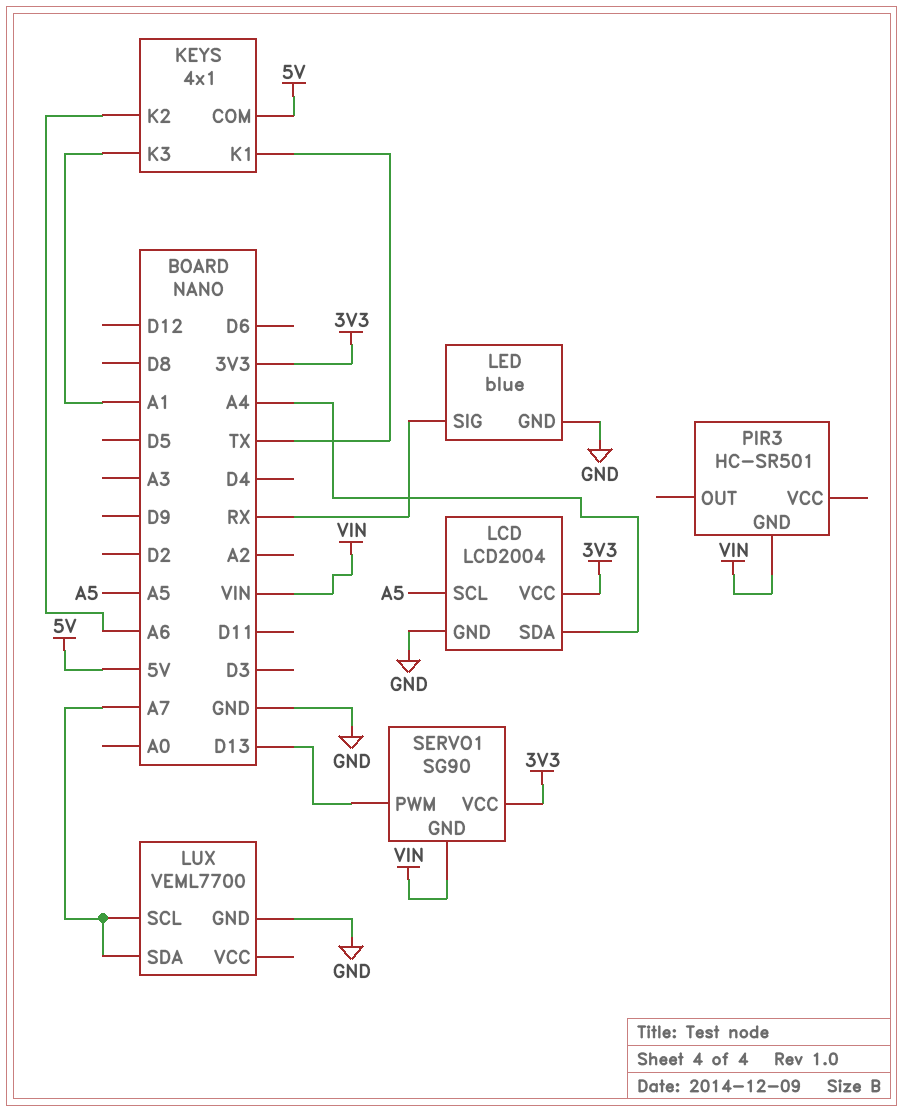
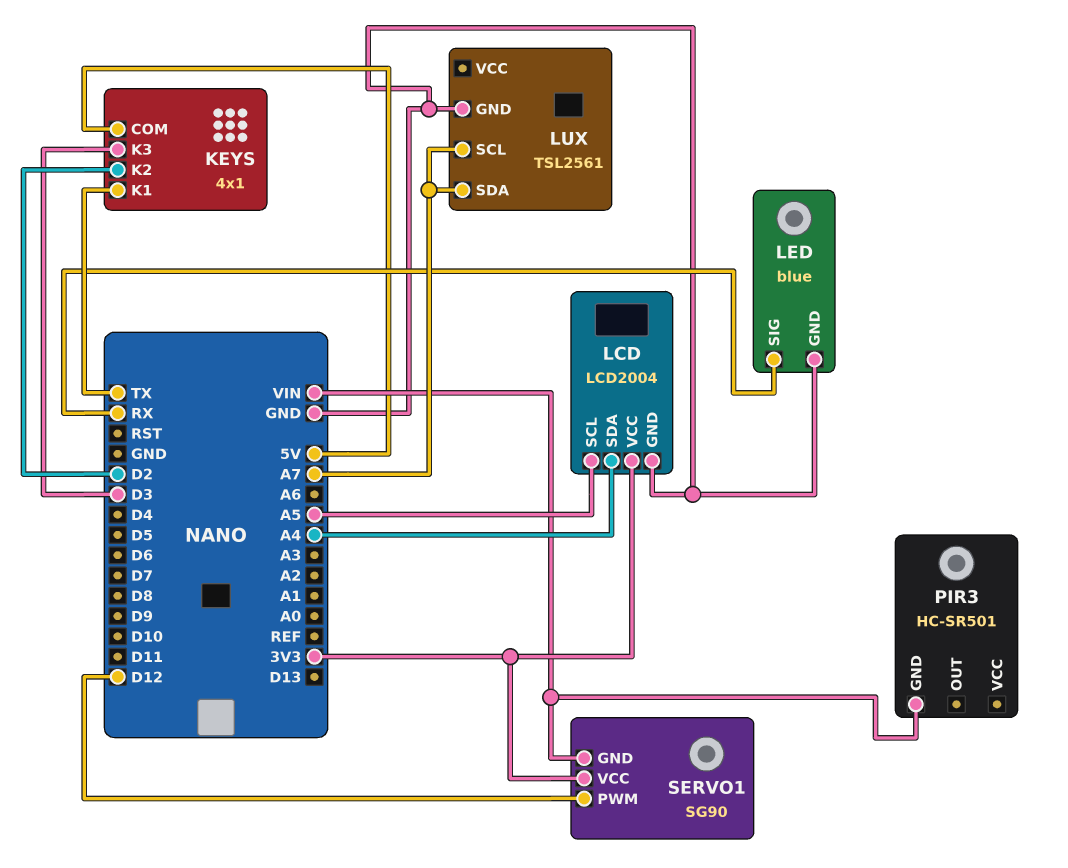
KEYS pin K2: A6 -> D2
KEYS pin K3: A1 -> D3
LUX: VEML7700 -> TSL2561
SERVO1 pin PWM: D13 -> D12

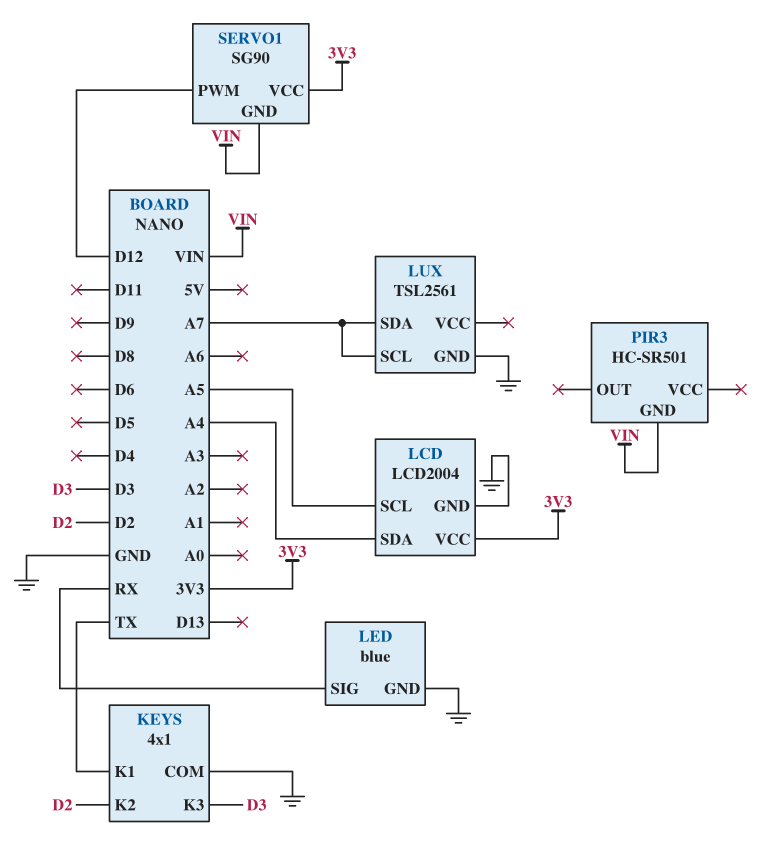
KEYS pin COM: 5V -> GND

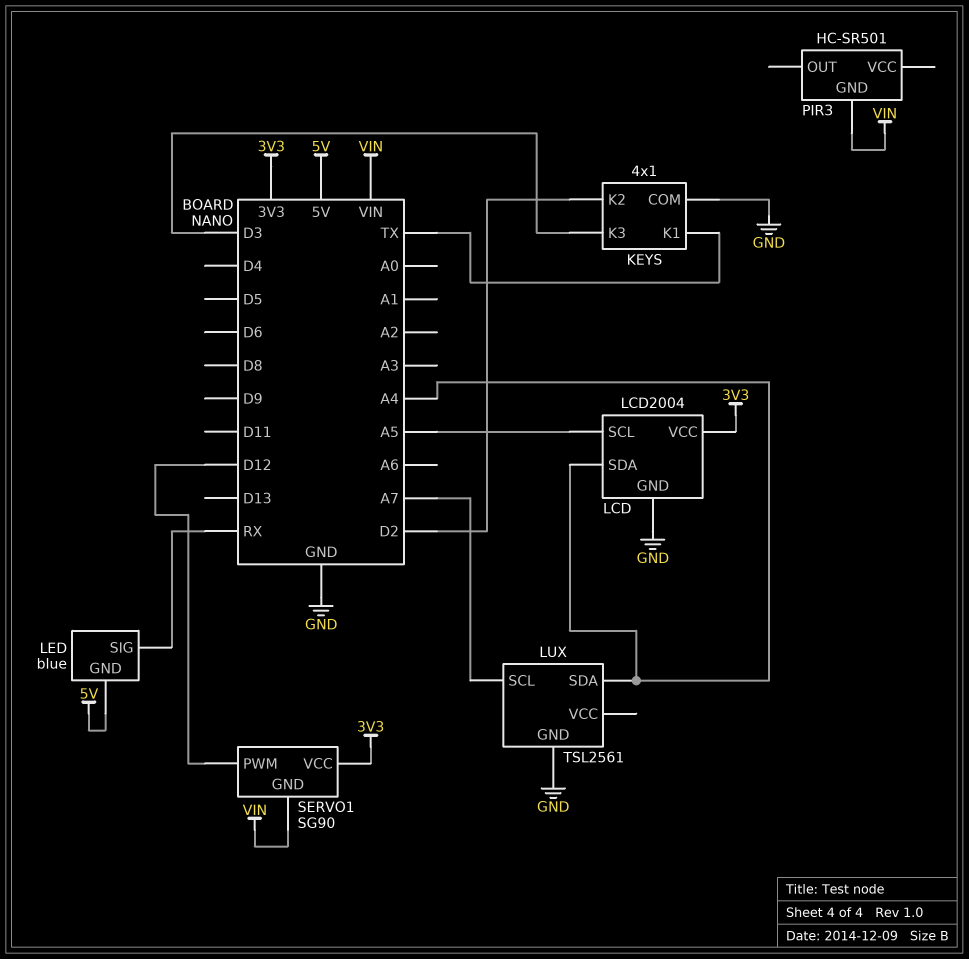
LED pin GND: GND -> 5V
LUX pin SDA: A7 -> A4

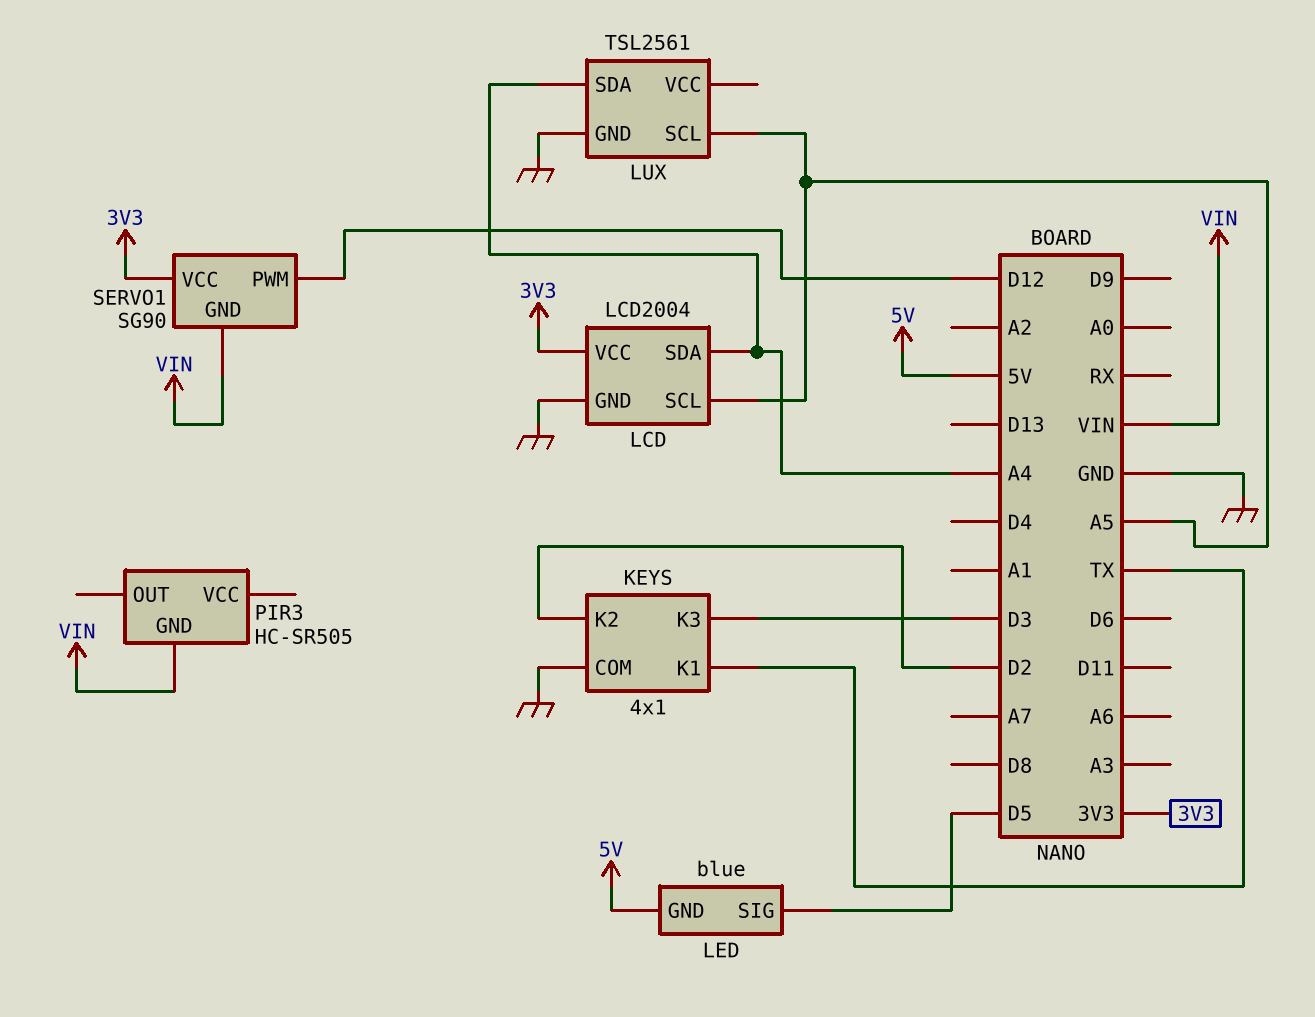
LED pin SIG: RX -> D5
LUX pin SCL: A7 -> A5
PIR3: HC-SR501 -> HC-SR505

